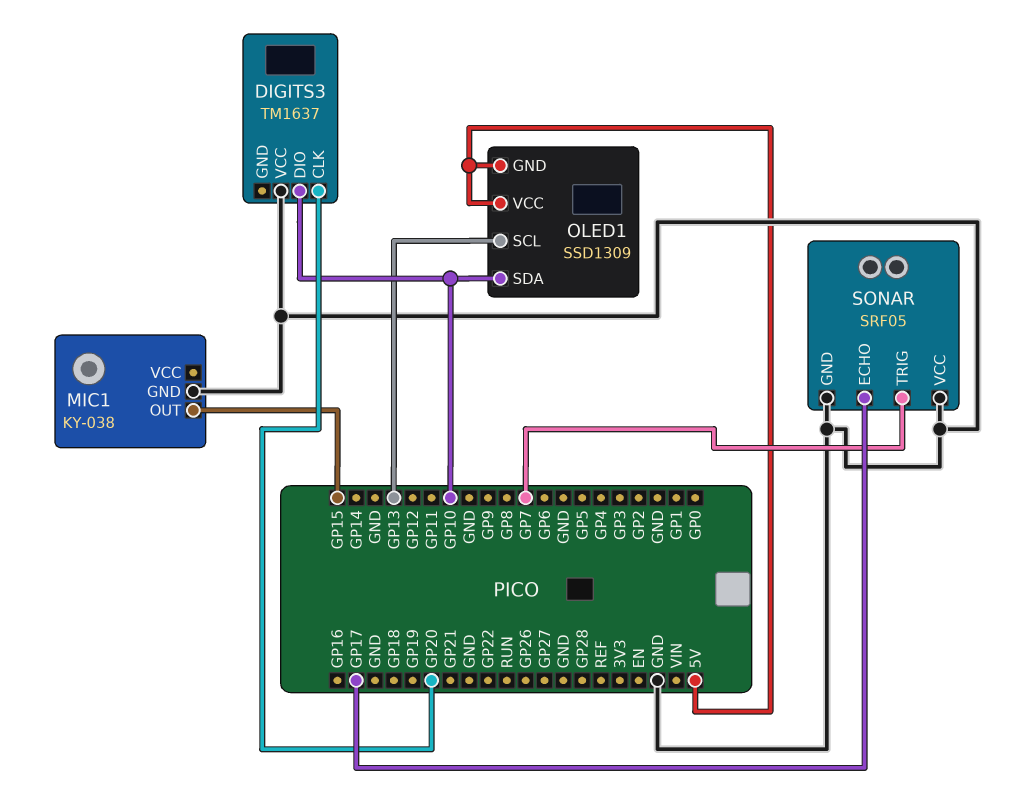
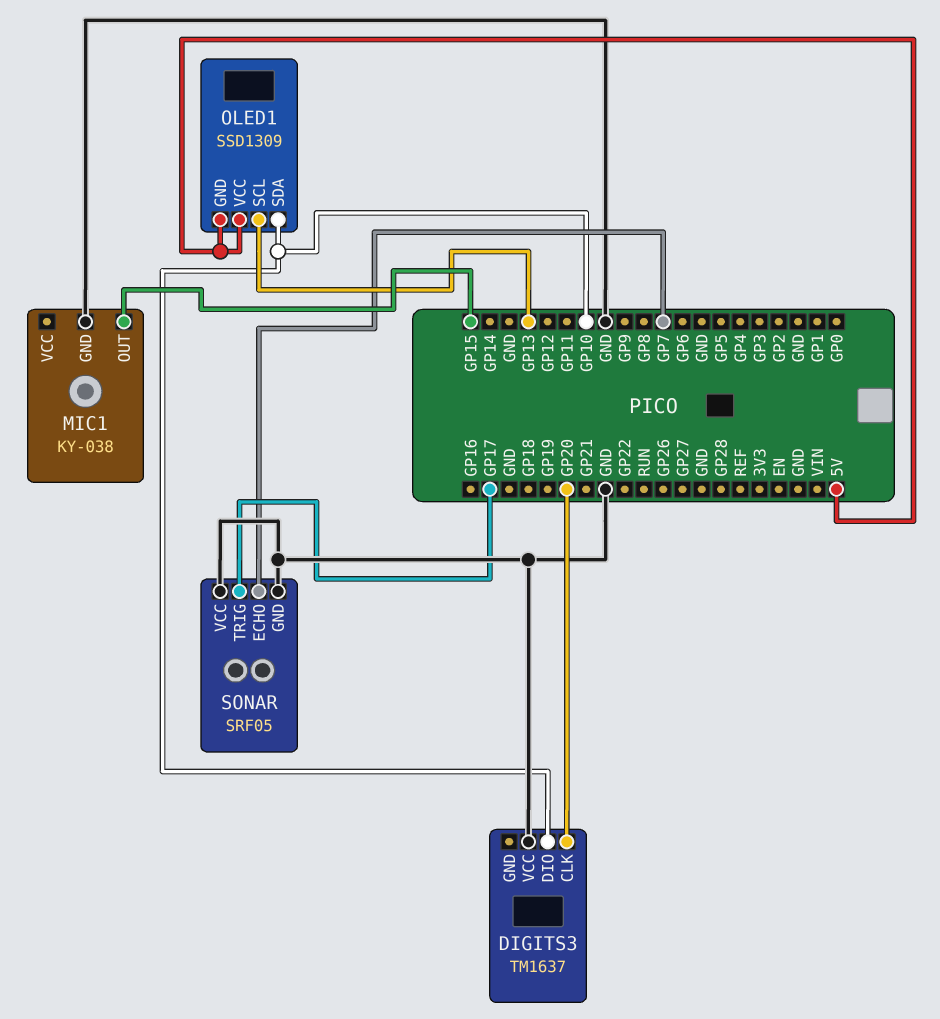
SONAR pin ECHO: GP17 -> GP7
SONAR pin TRIG: GP7 -> GP17

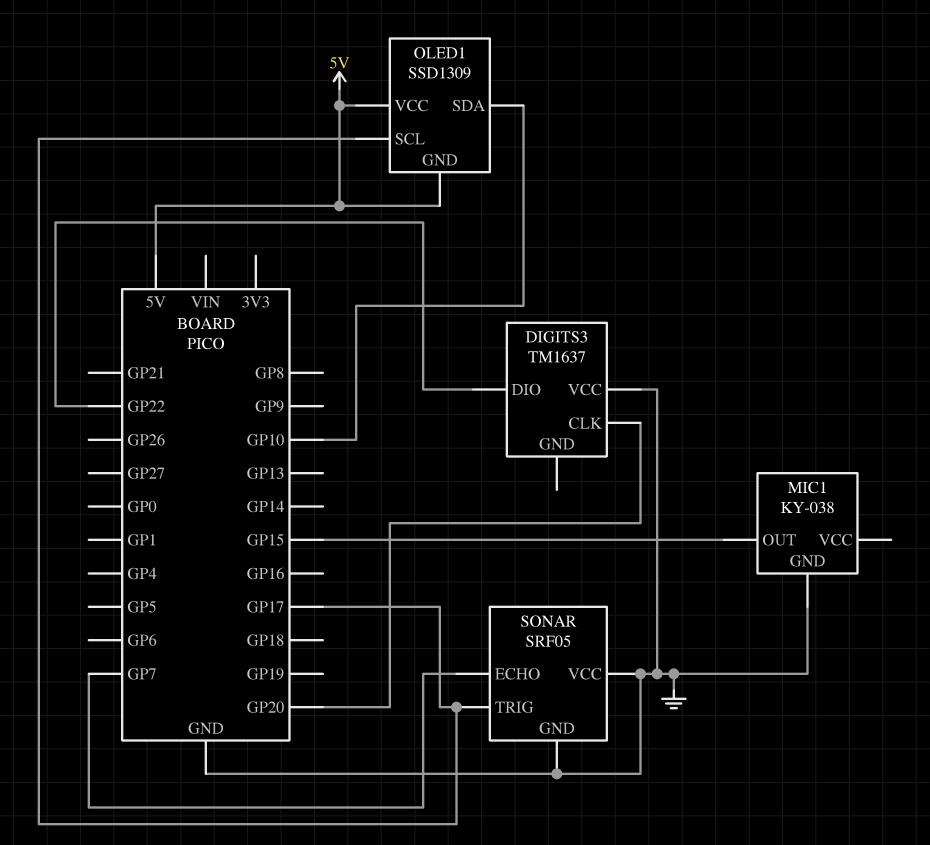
DIGITS3 pin DIO: GP10 -> GP22
OLED1 pin SCL: GP13 -> GP17

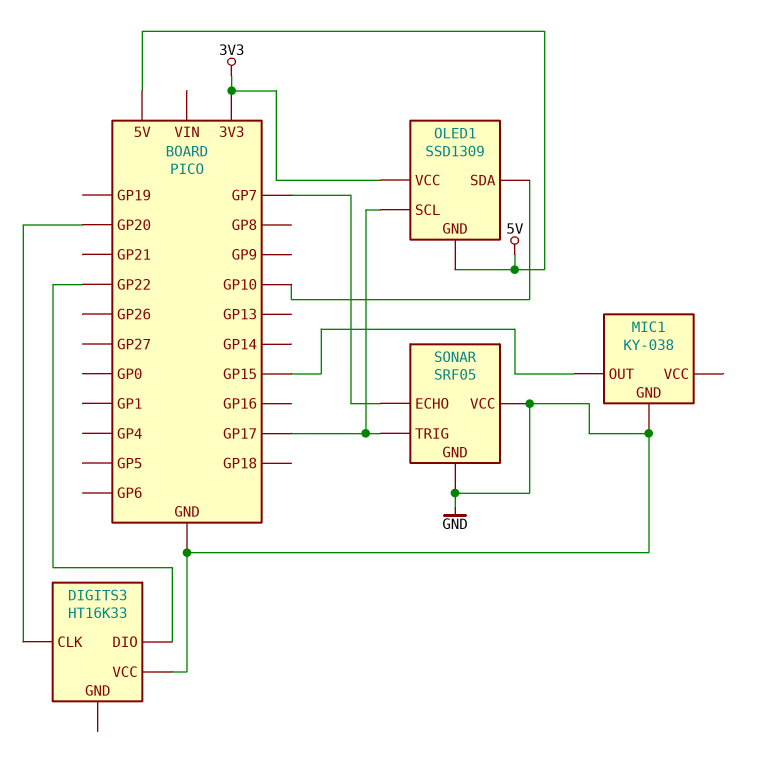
DIGITS3: TM1637 -> HT16K33
OLED1 pin VCC: 5V -> 3V3

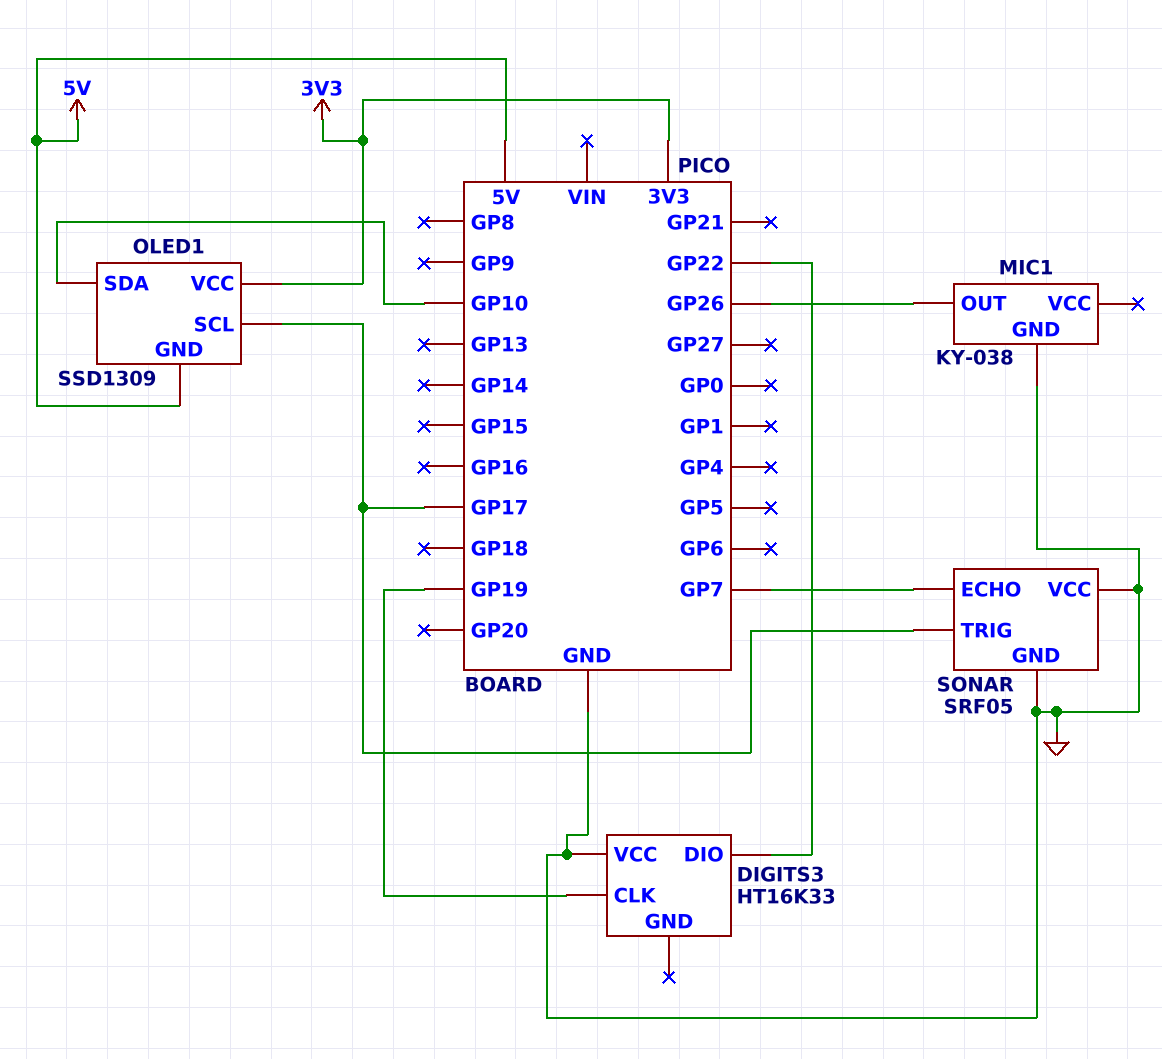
DIGITS3 pin CLK: GP20 -> GP19
MIC1 pin OUT: GP15 -> GP26

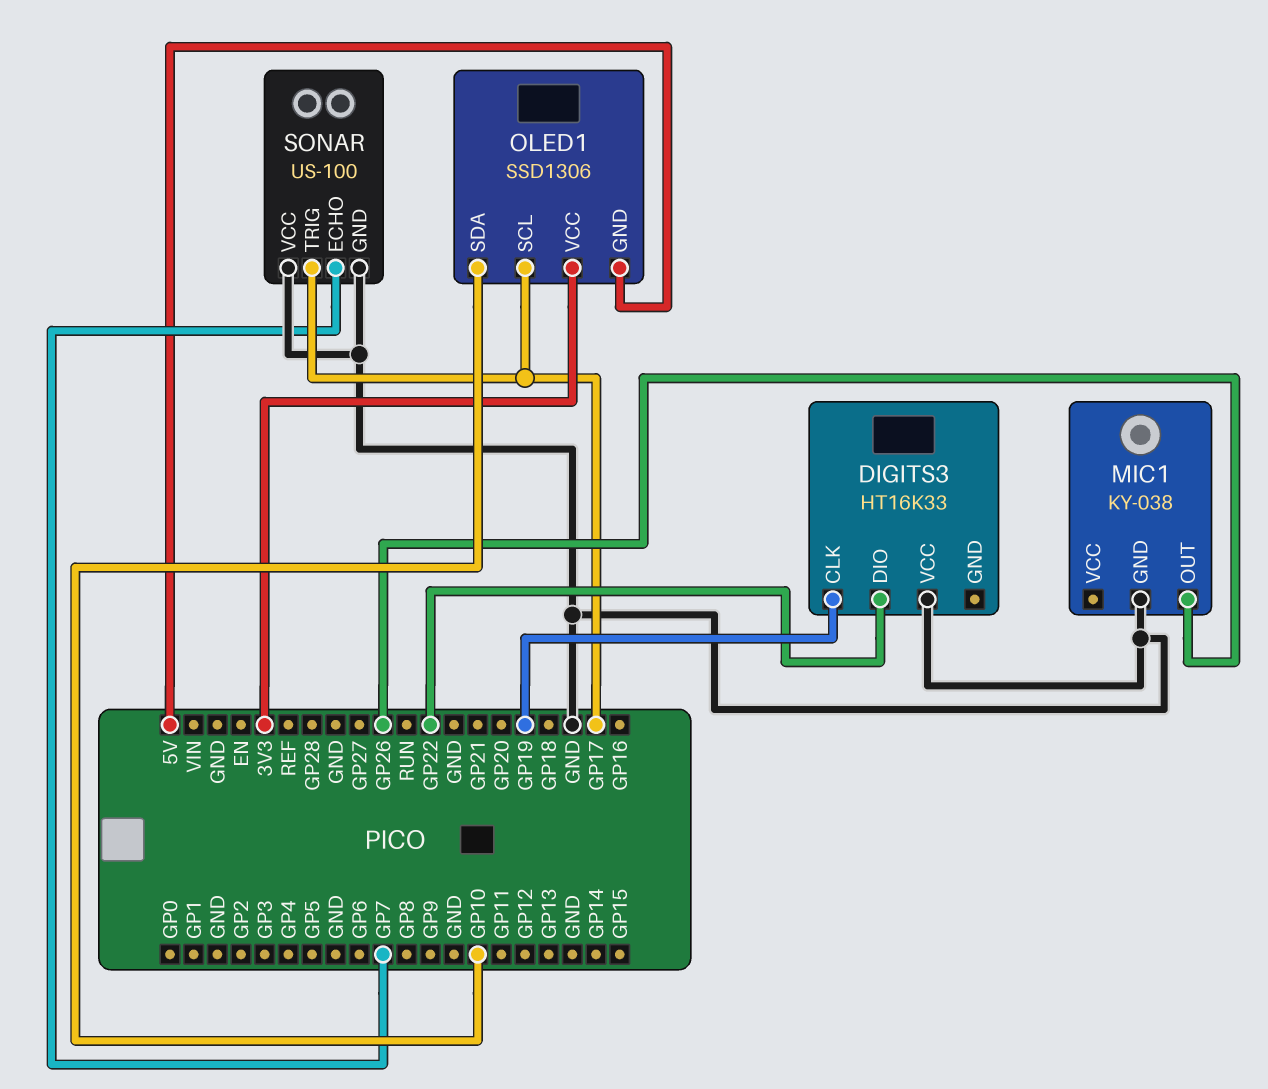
OLED1: SSD1309 -> SSD1306
SONAR: SRF05 -> US-100

